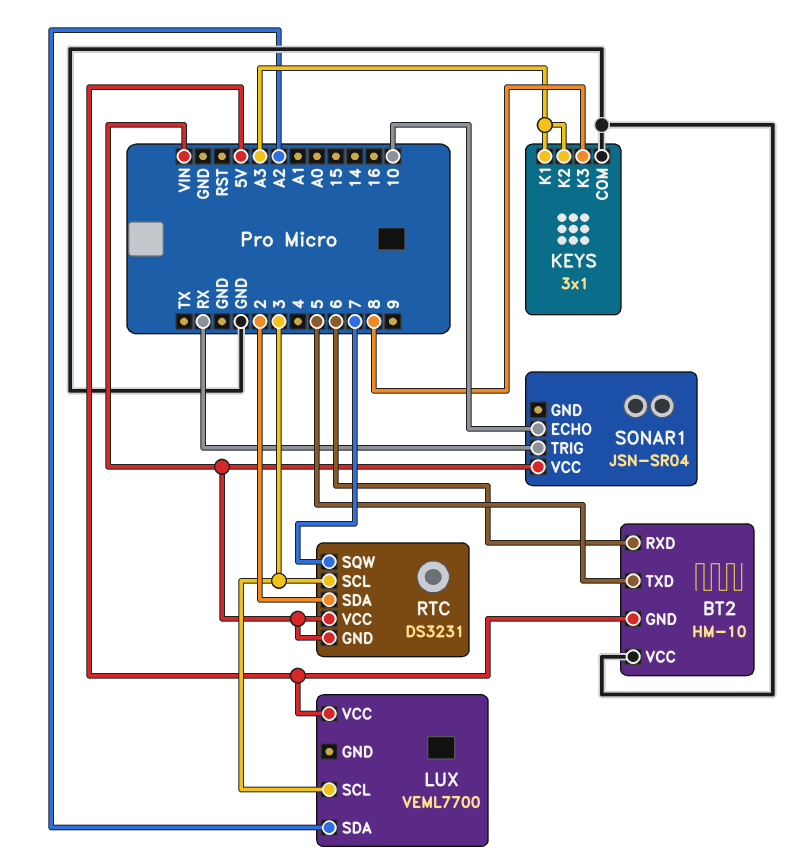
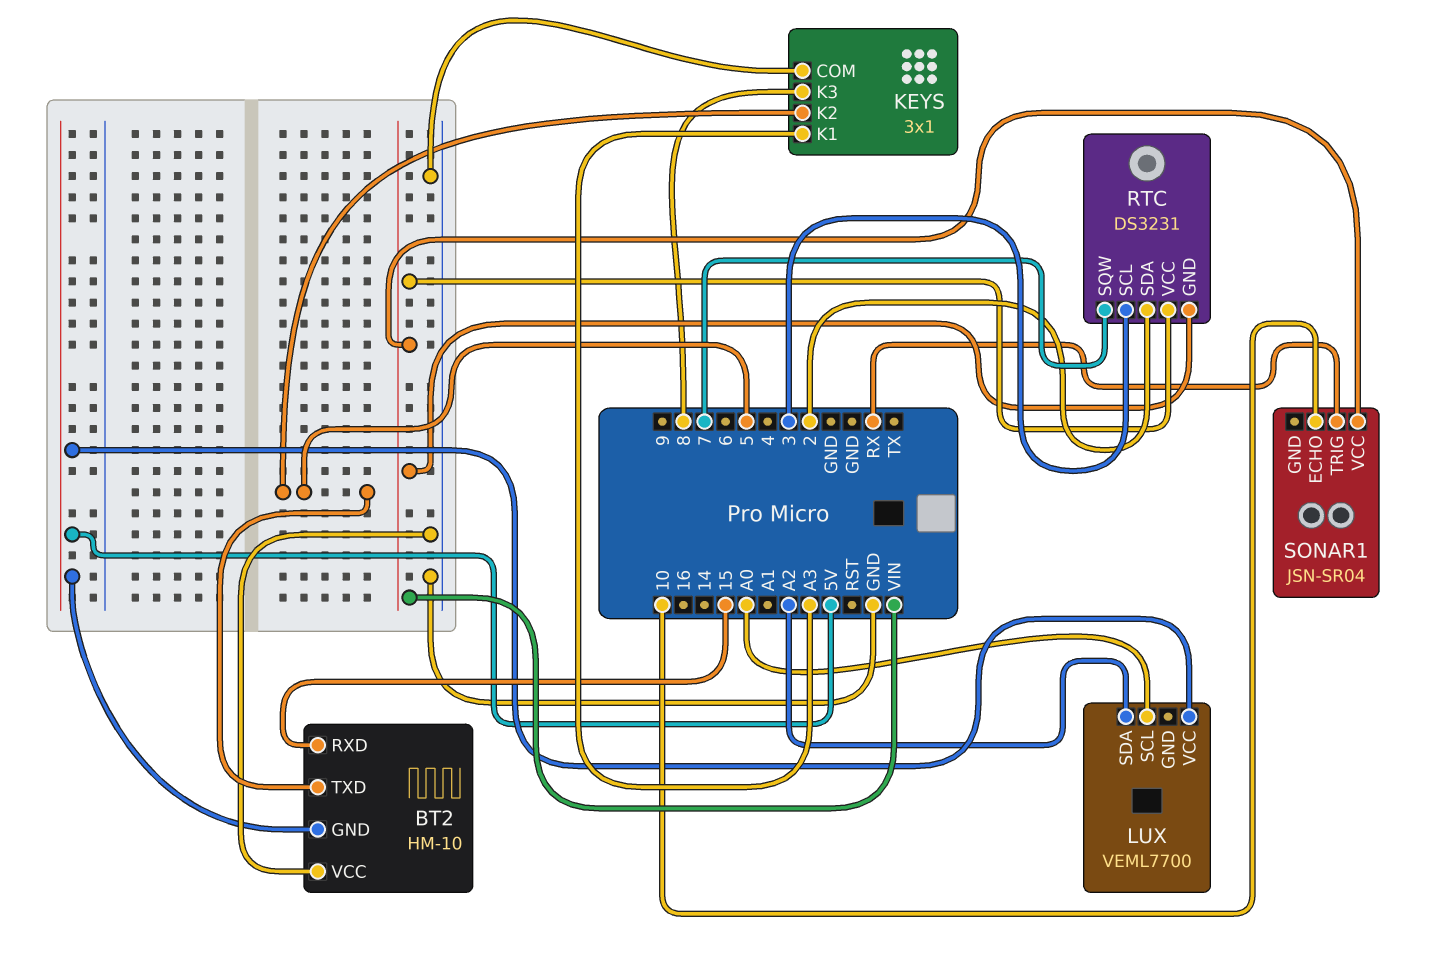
BT2 pin RXD: 6 -> 15
KEYS pin K2: A3 -> 5
LUX pin SCL: 3 -> A0

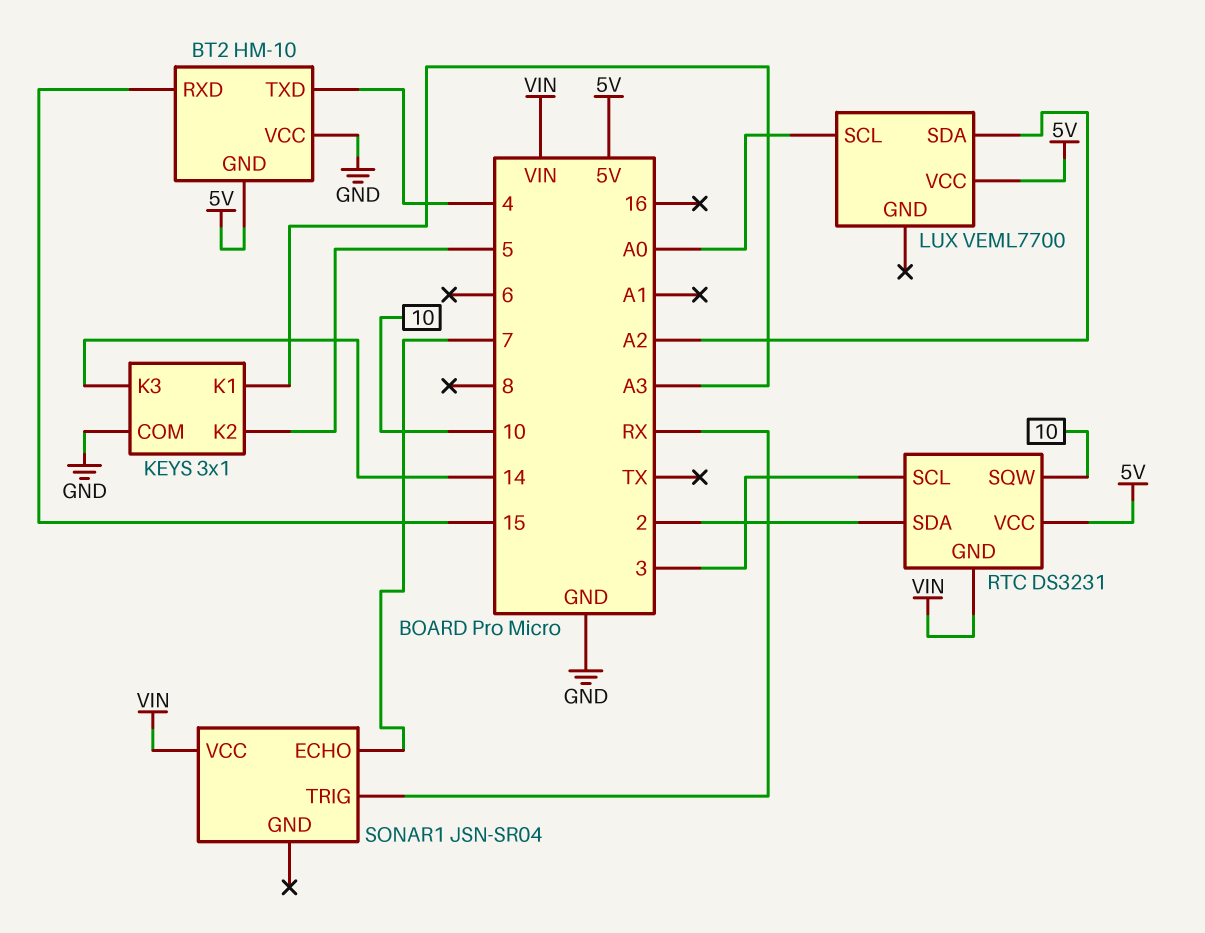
BT2 pin TXD: 5 -> 4
KEYS pin K3: 8 -> 14
RTC pin SQW: 7 -> 10
RTC pin VCC: VIN -> 5V
SONAR1 pin ECHO: 10 -> 7

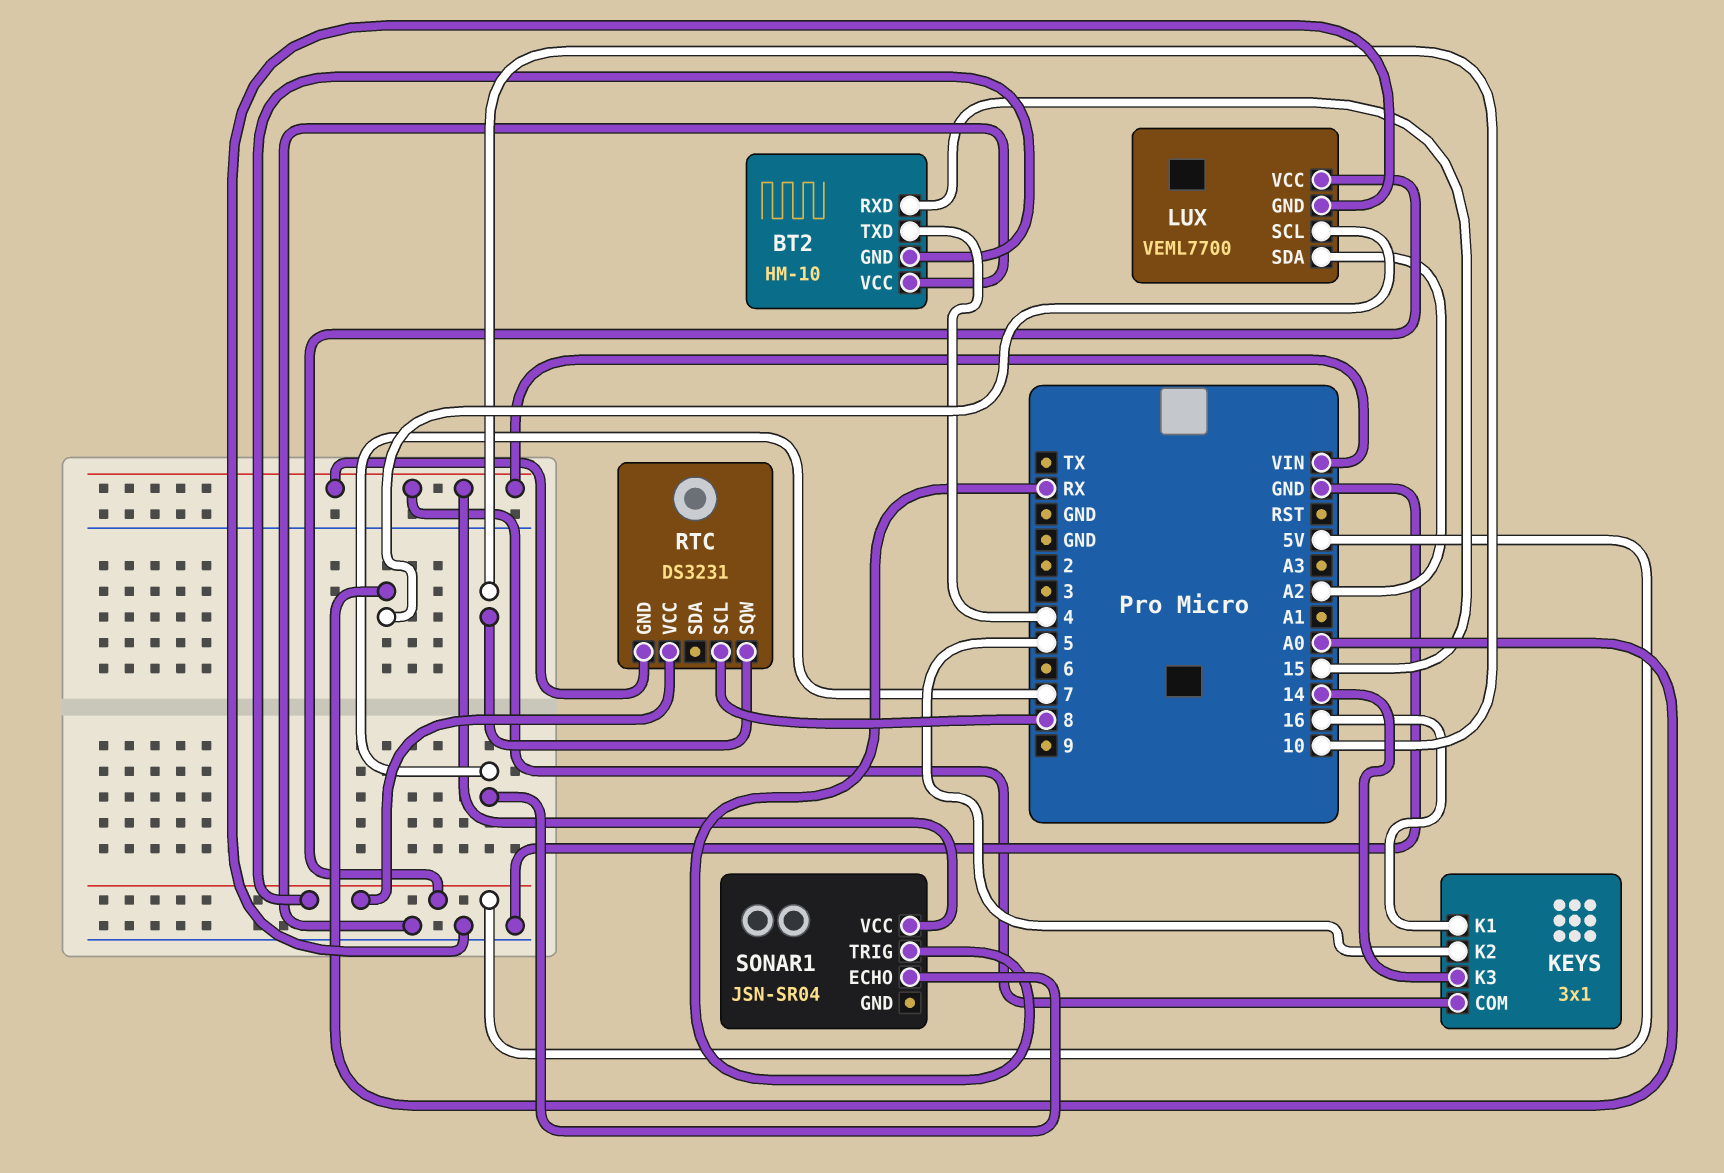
KEYS pin COM: GND -> VIN
KEYS pin K1: A3 -> 16
LUX pin GND: none -> GND
RTC pin SCL: 3 -> 8
RTC pin SDA: 2 -> none

